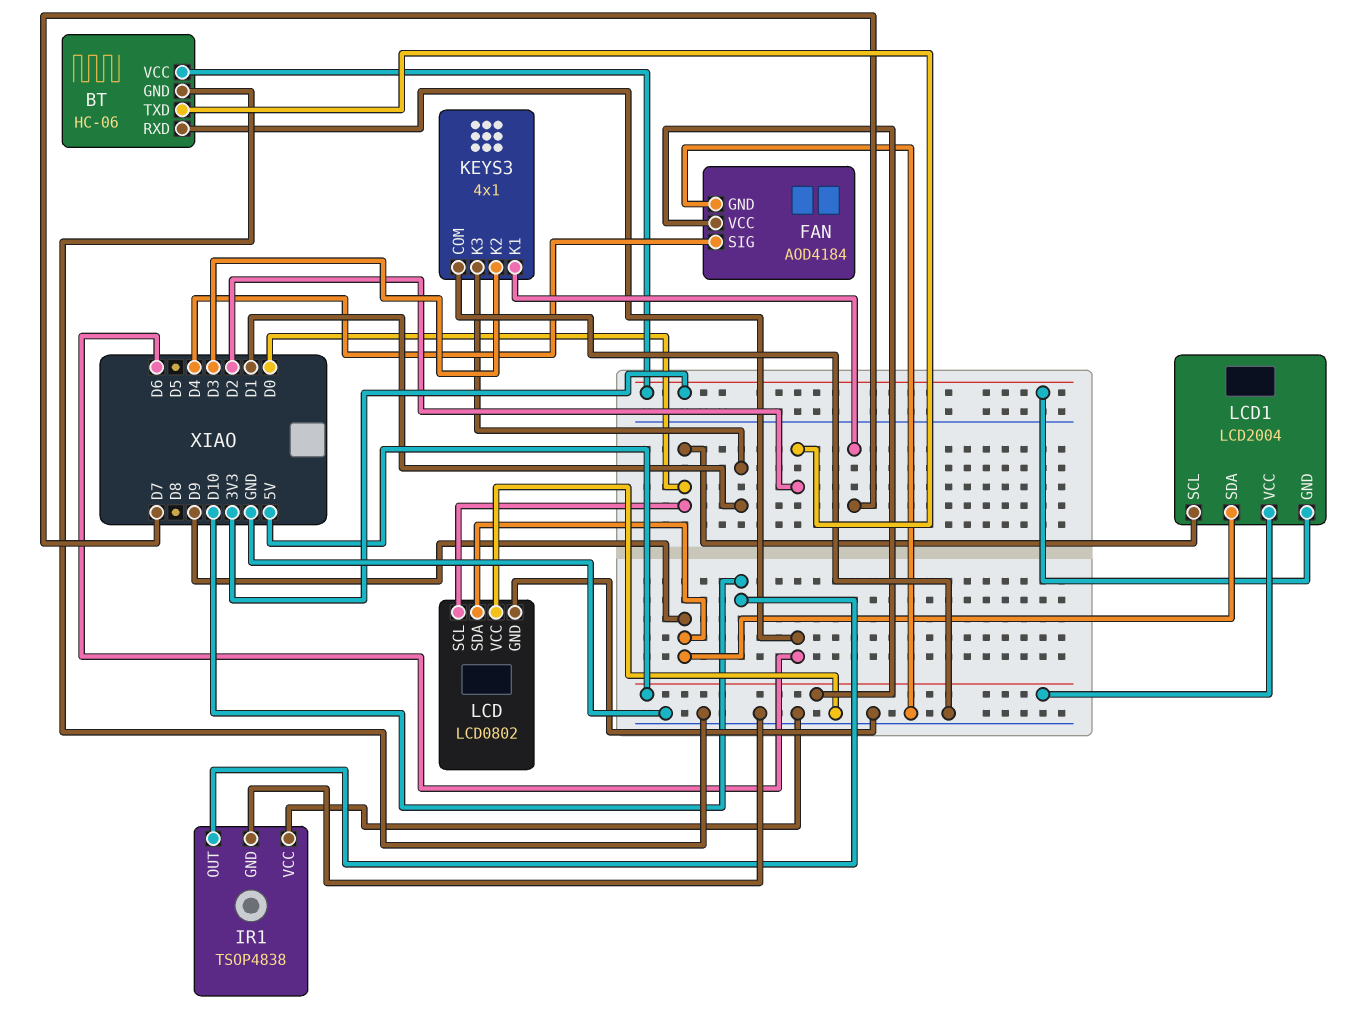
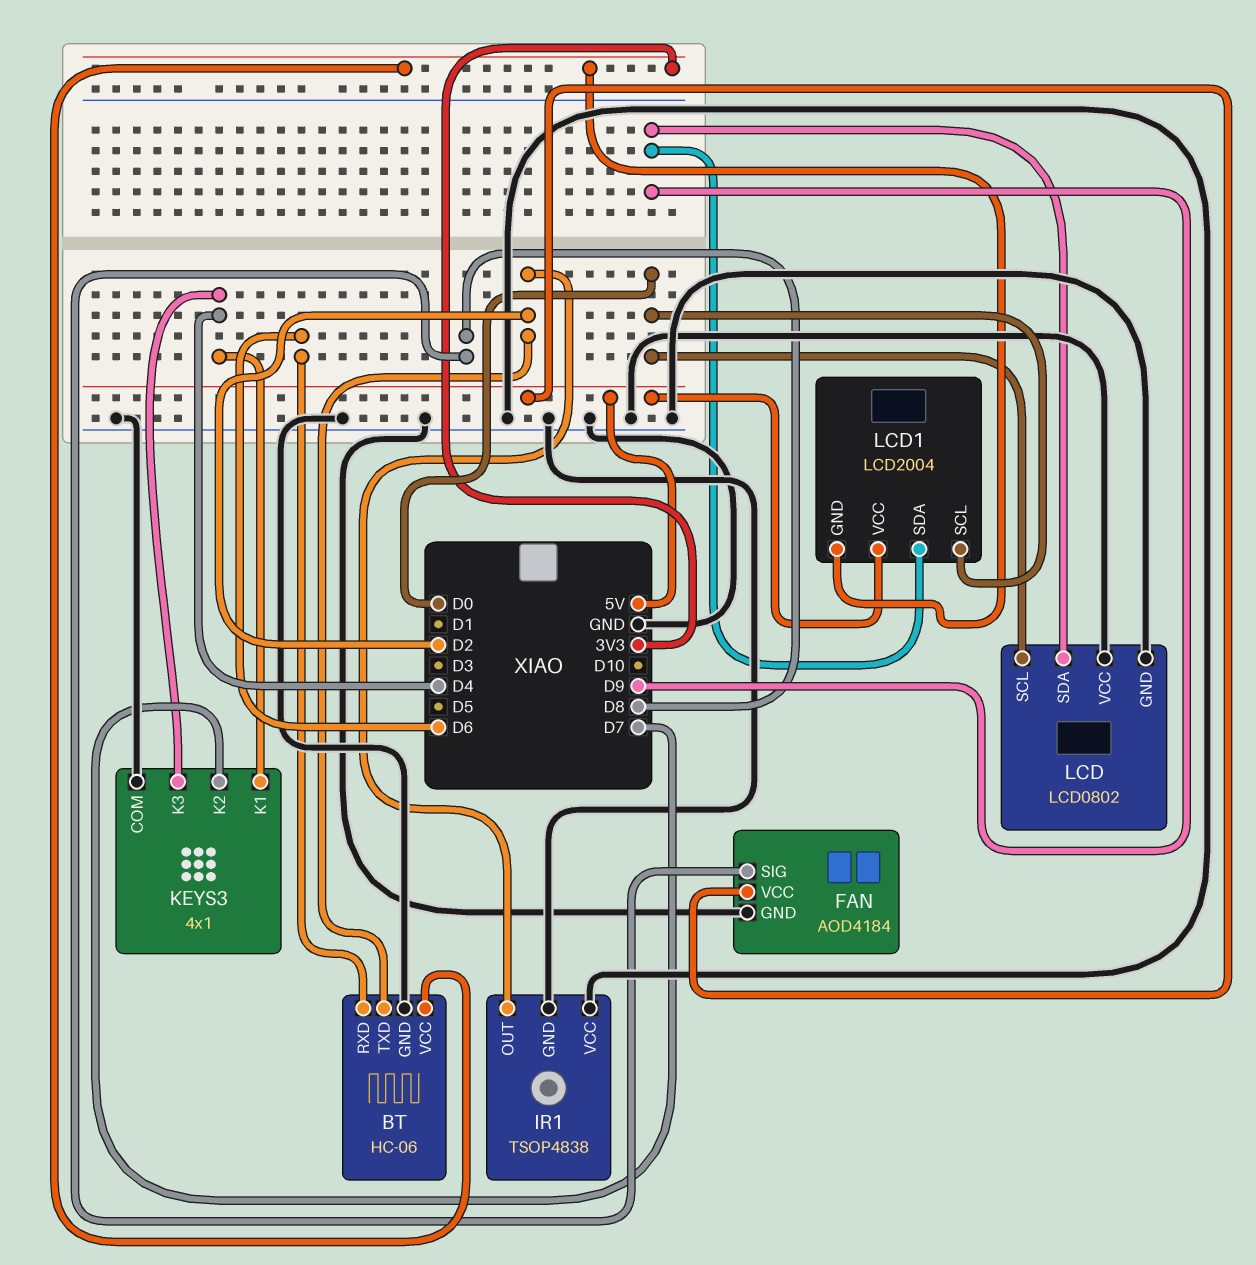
FAN pin SIG: D4 -> D8
IR1 pin OUT: D10 -> D2
KEYS3 pin K1: D7 -> D4
KEYS3 pin K2: D3 -> D7
KEYS3 pin K3: D1 -> D4

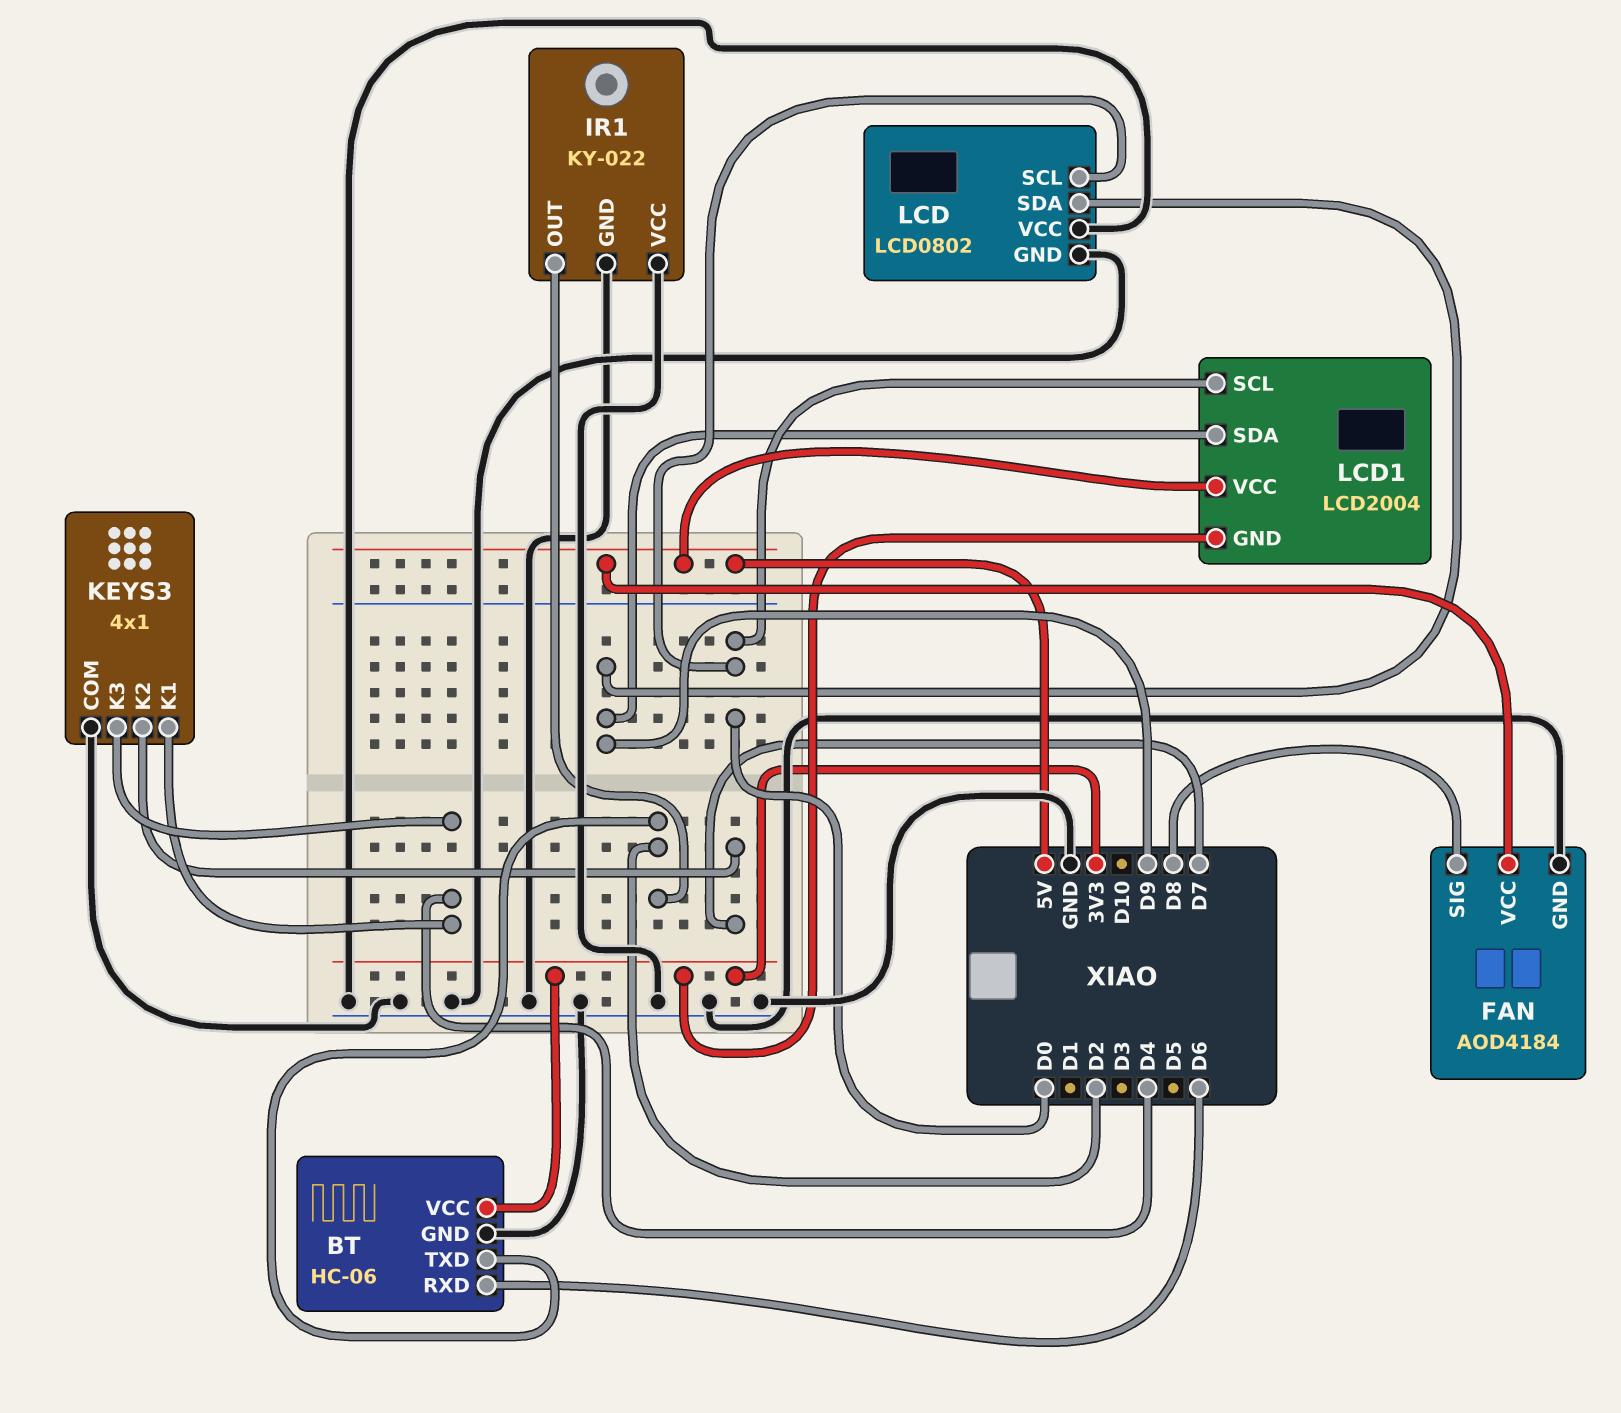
IR1: TSOP4838 -> KY-022

